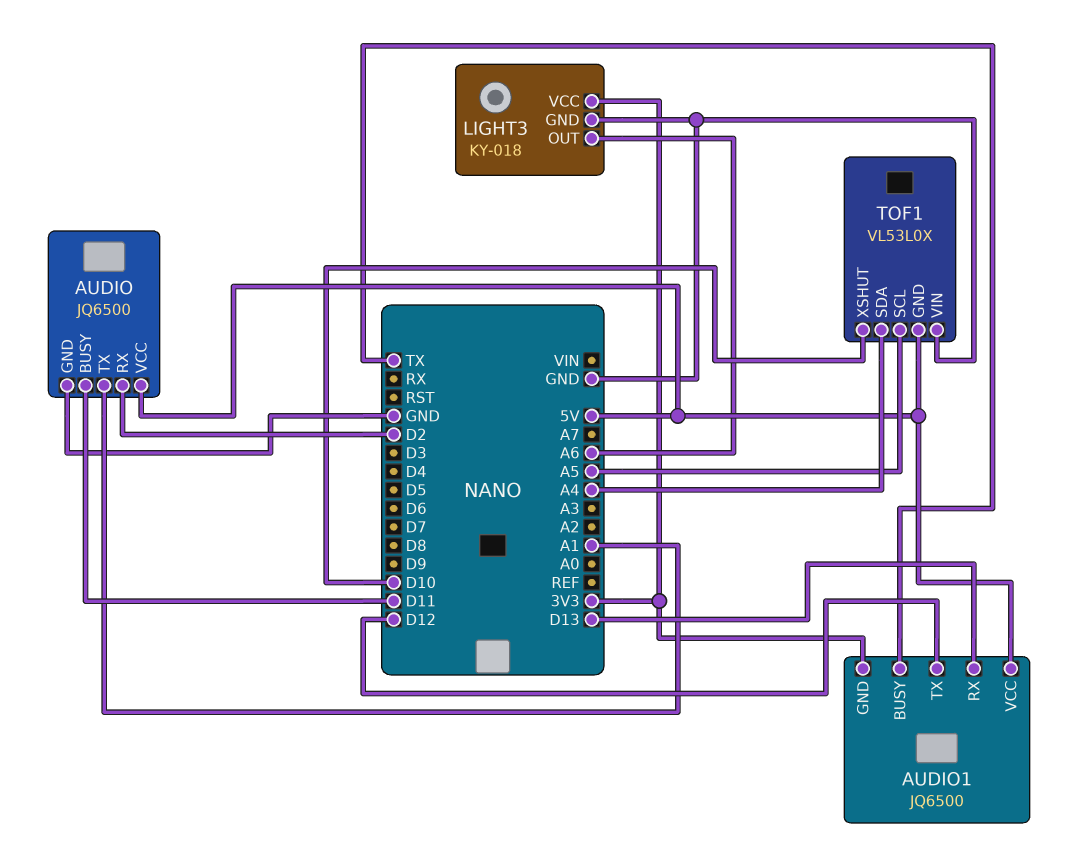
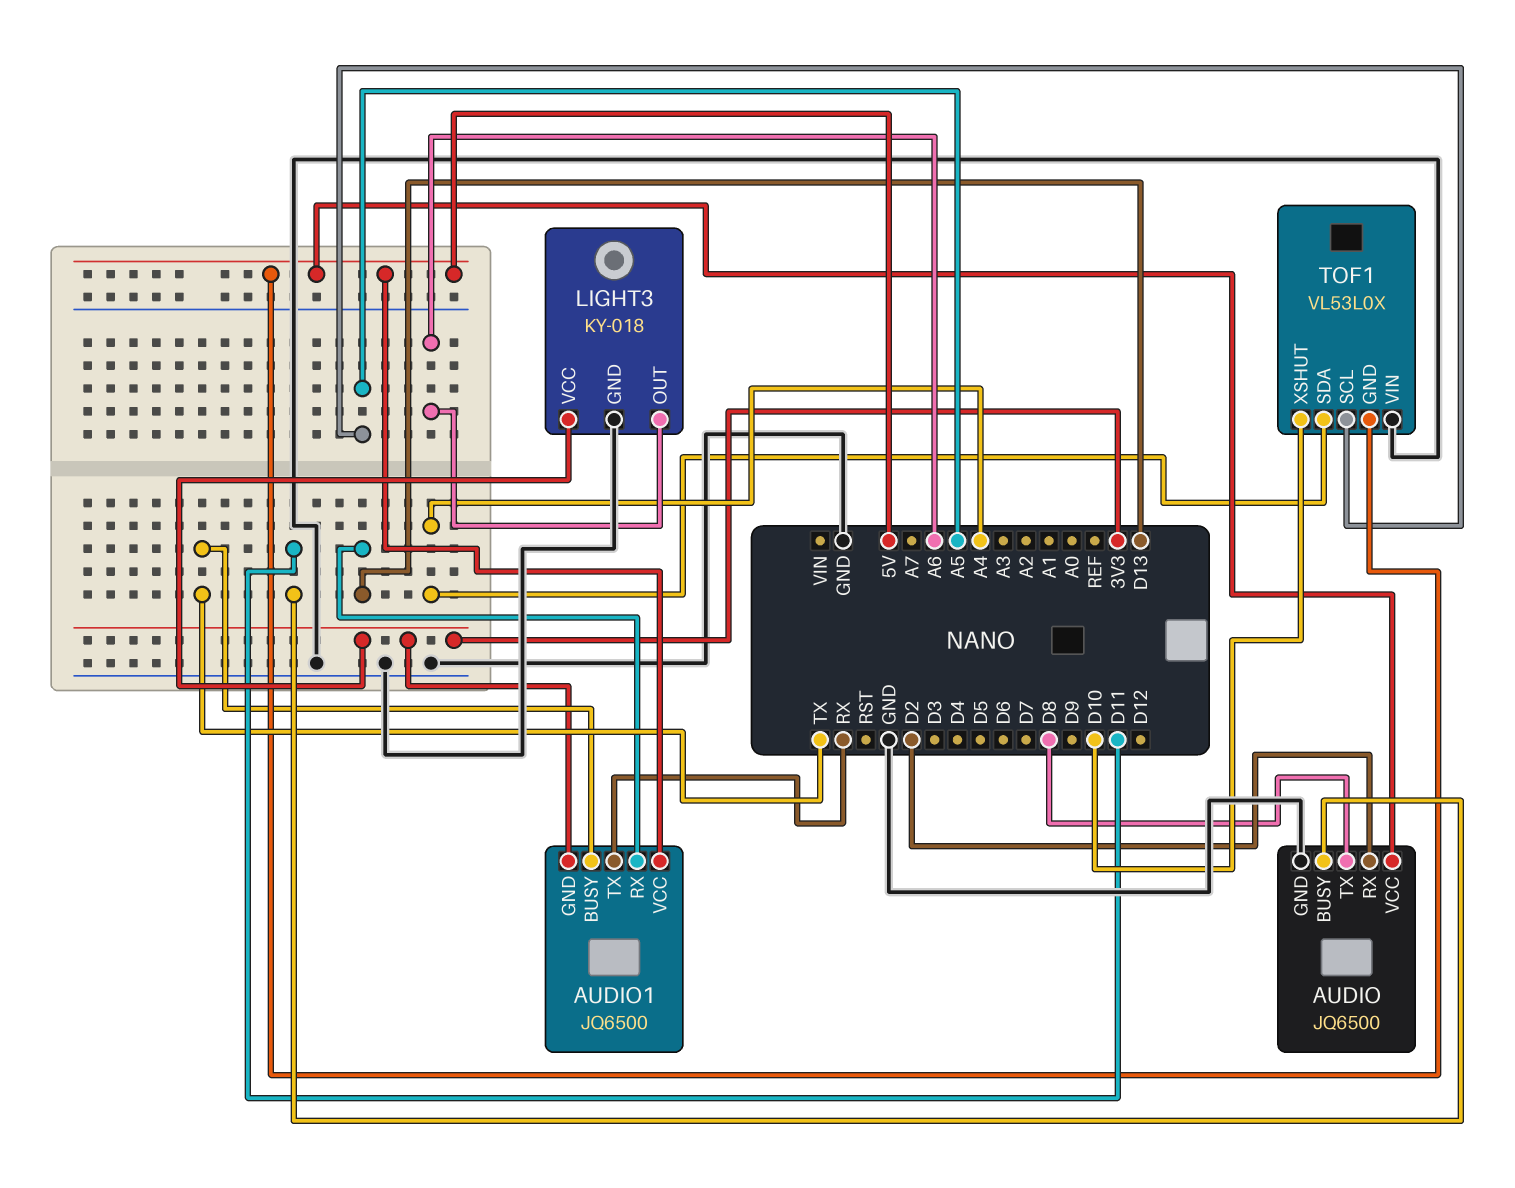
AUDIO pin TX: A1 -> D8
AUDIO1 pin TX: D12 -> RX

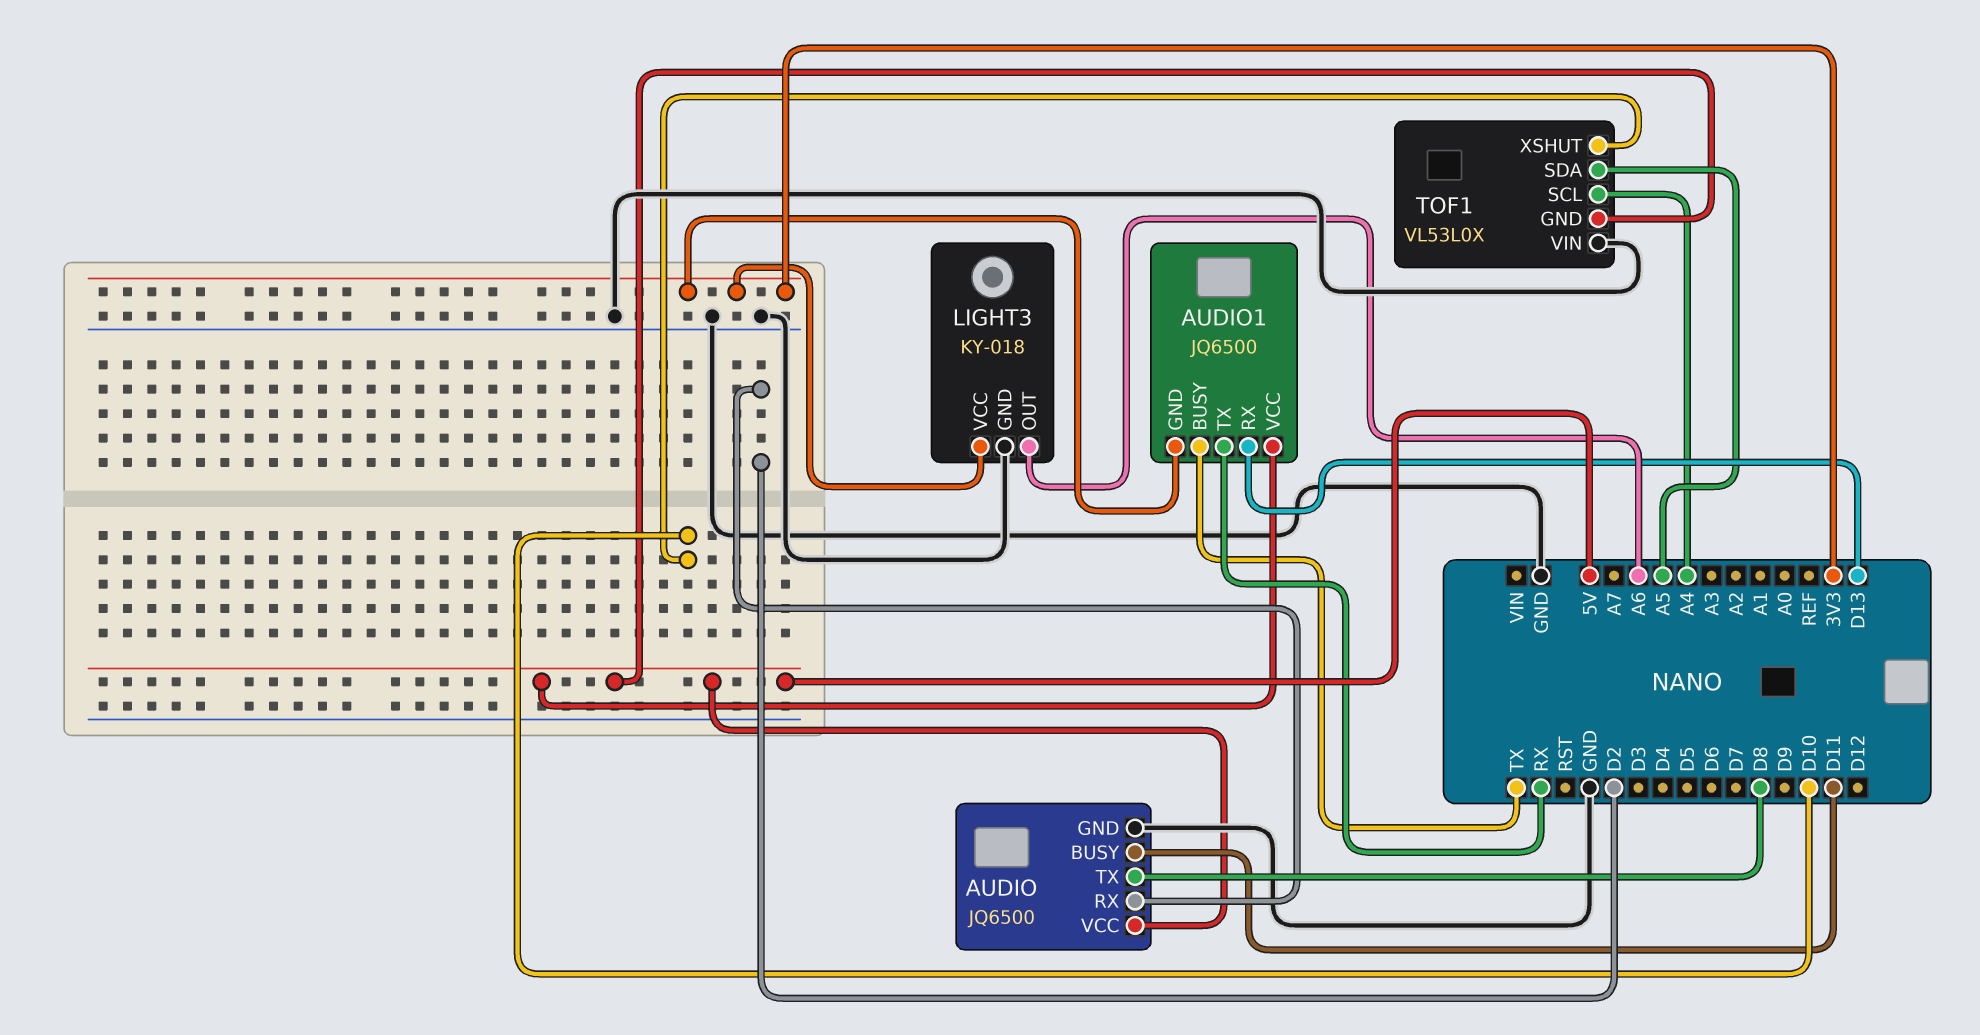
TOF1 pin SCL: A5 -> A4
TOF1 pin SDA: A4 -> A5

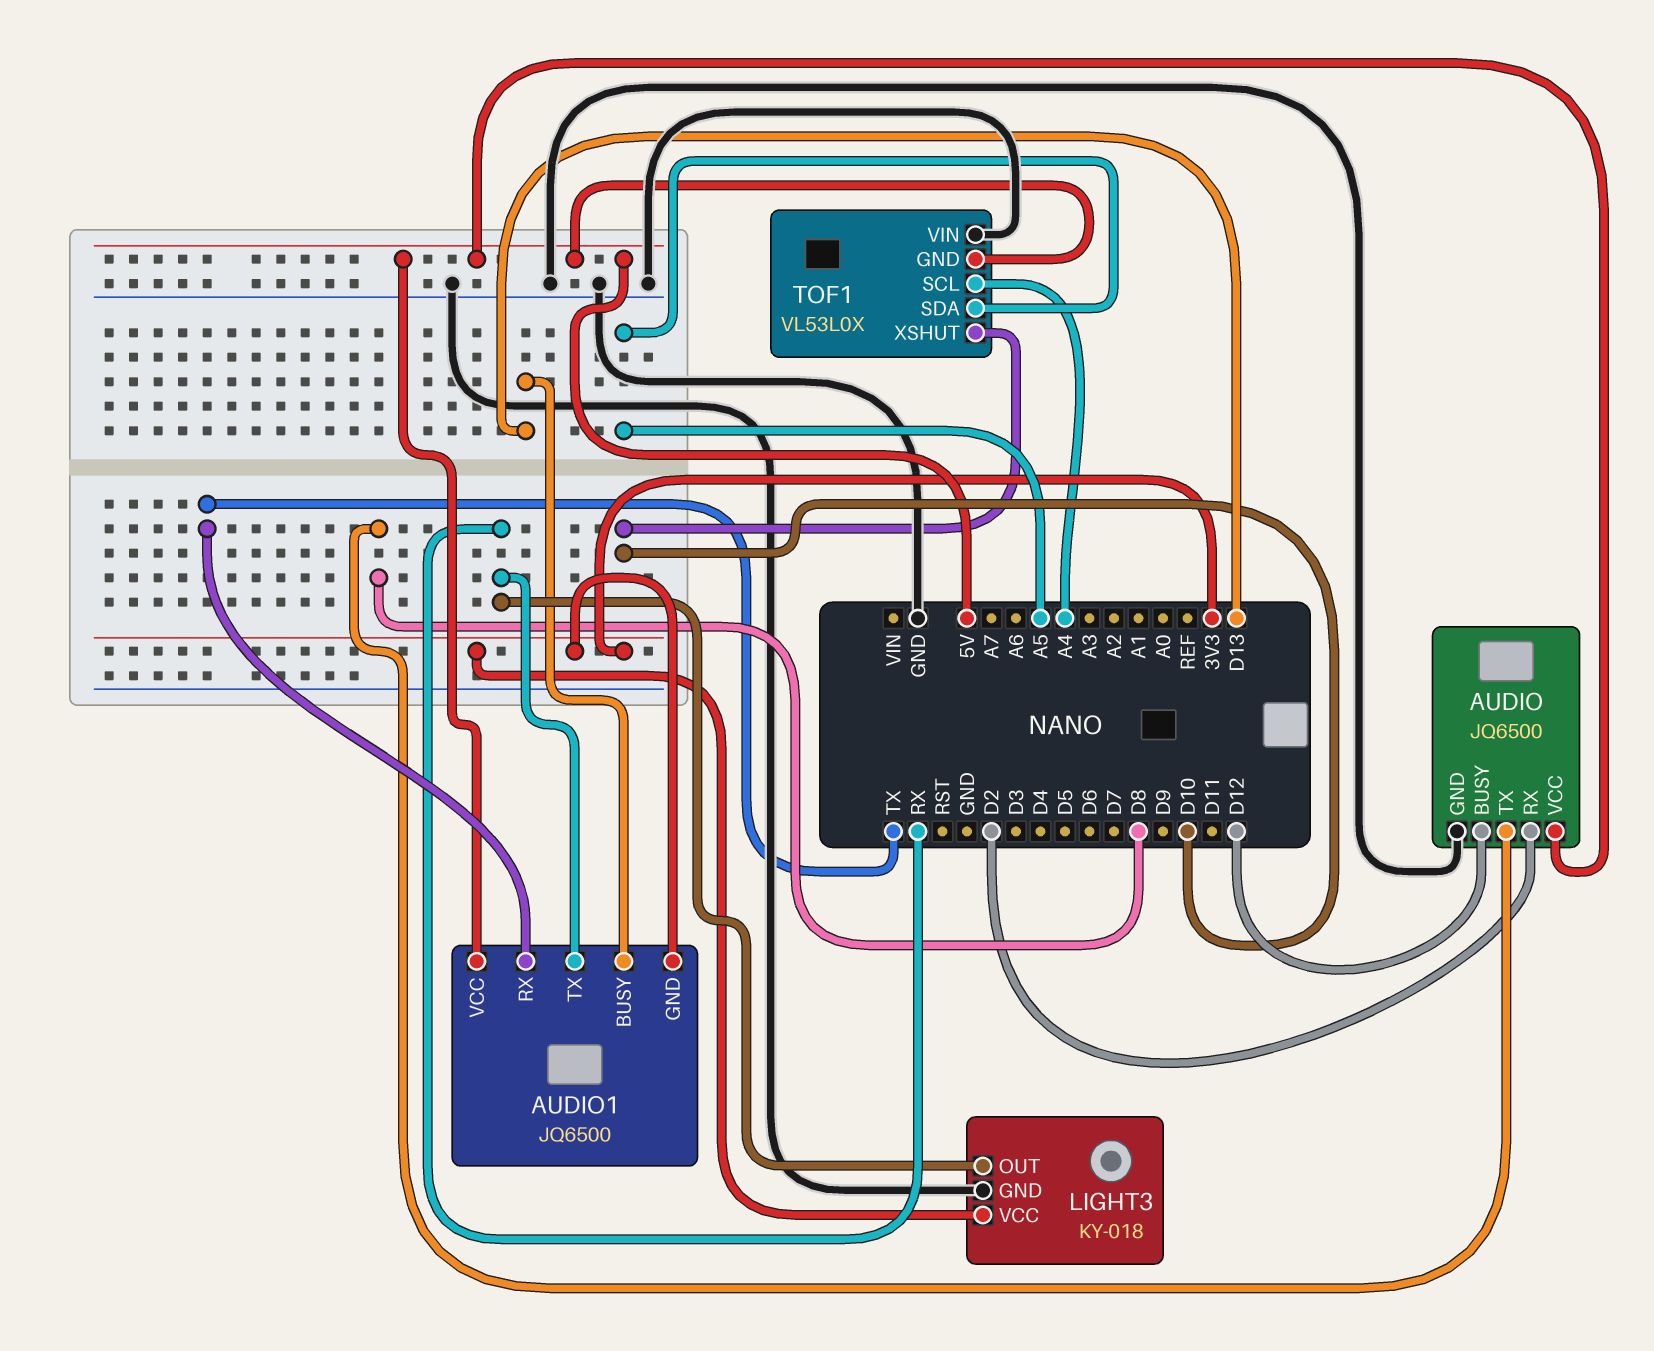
AUDIO pin BUSY: D11 -> D12
AUDIO1 pin BUSY: TX -> D13
AUDIO1 pin RX: D13 -> TX
LIGHT3 pin OUT: A6 -> RX

